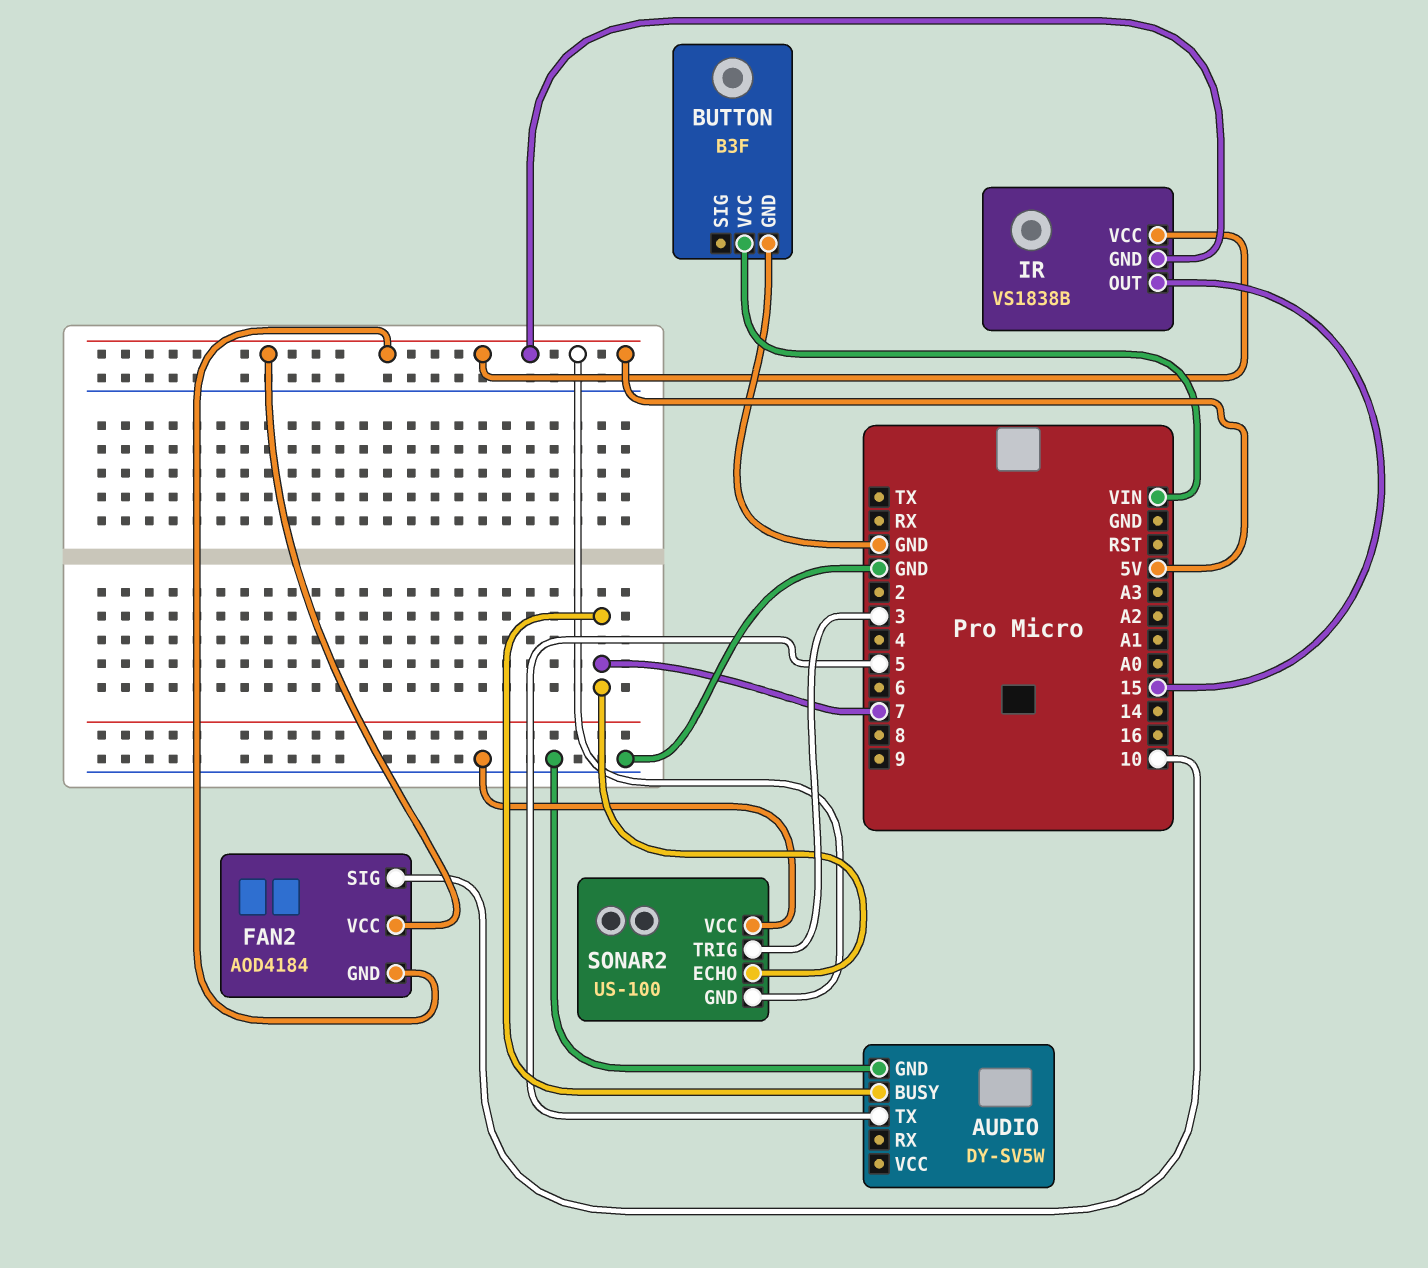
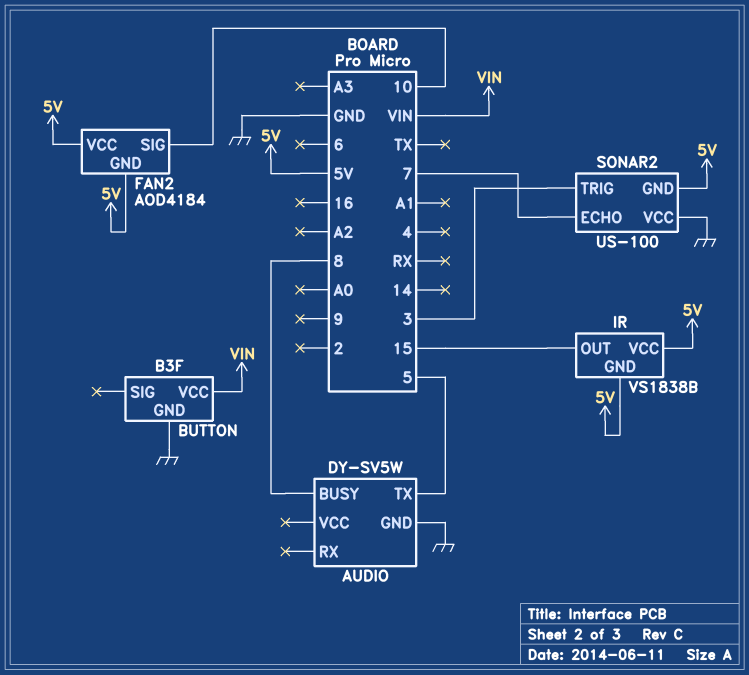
AUDIO pin BUSY: 7 -> 8

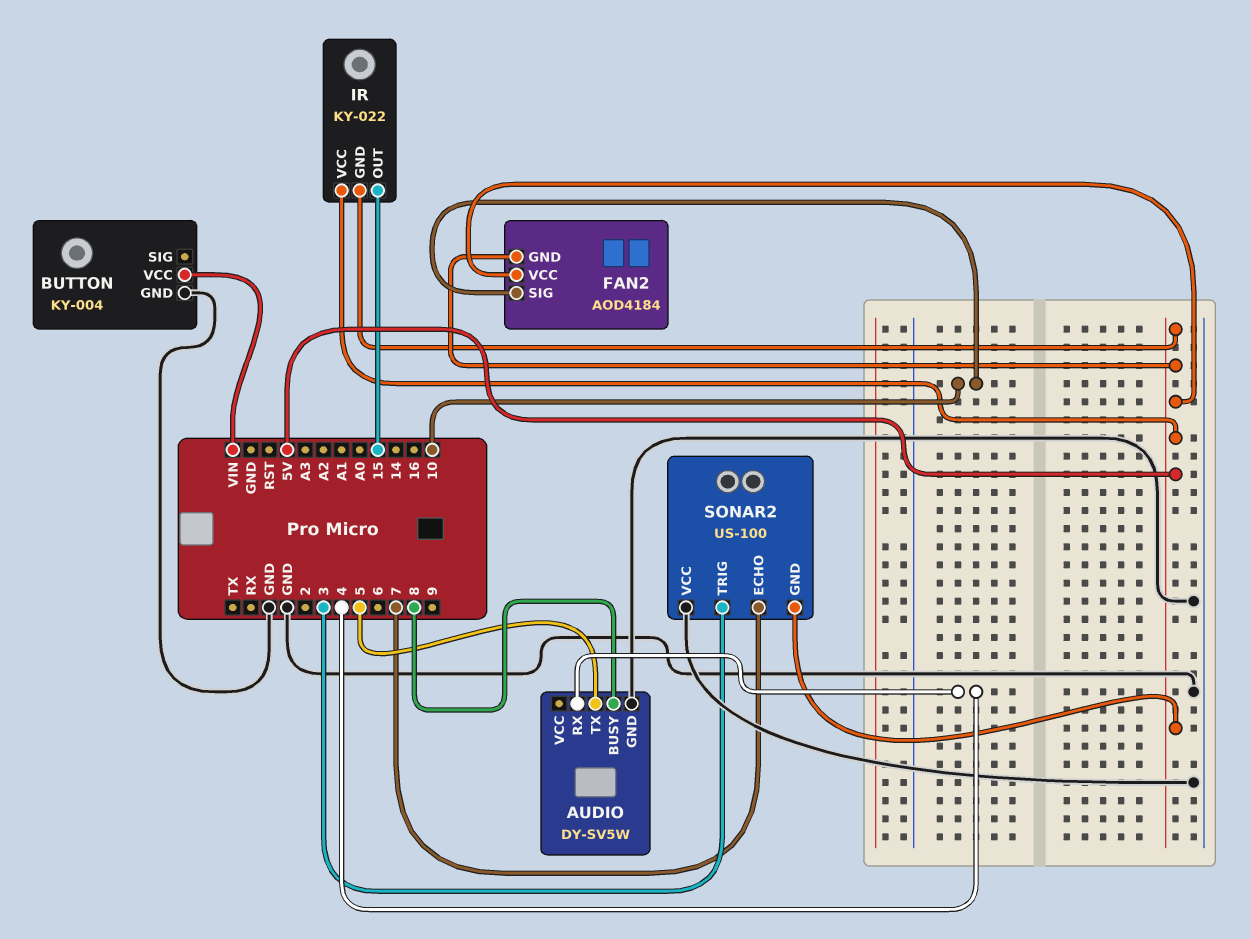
AUDIO pin RX: none -> 4
BUTTON: B3F -> KY-004
IR: VS1838B -> KY-022

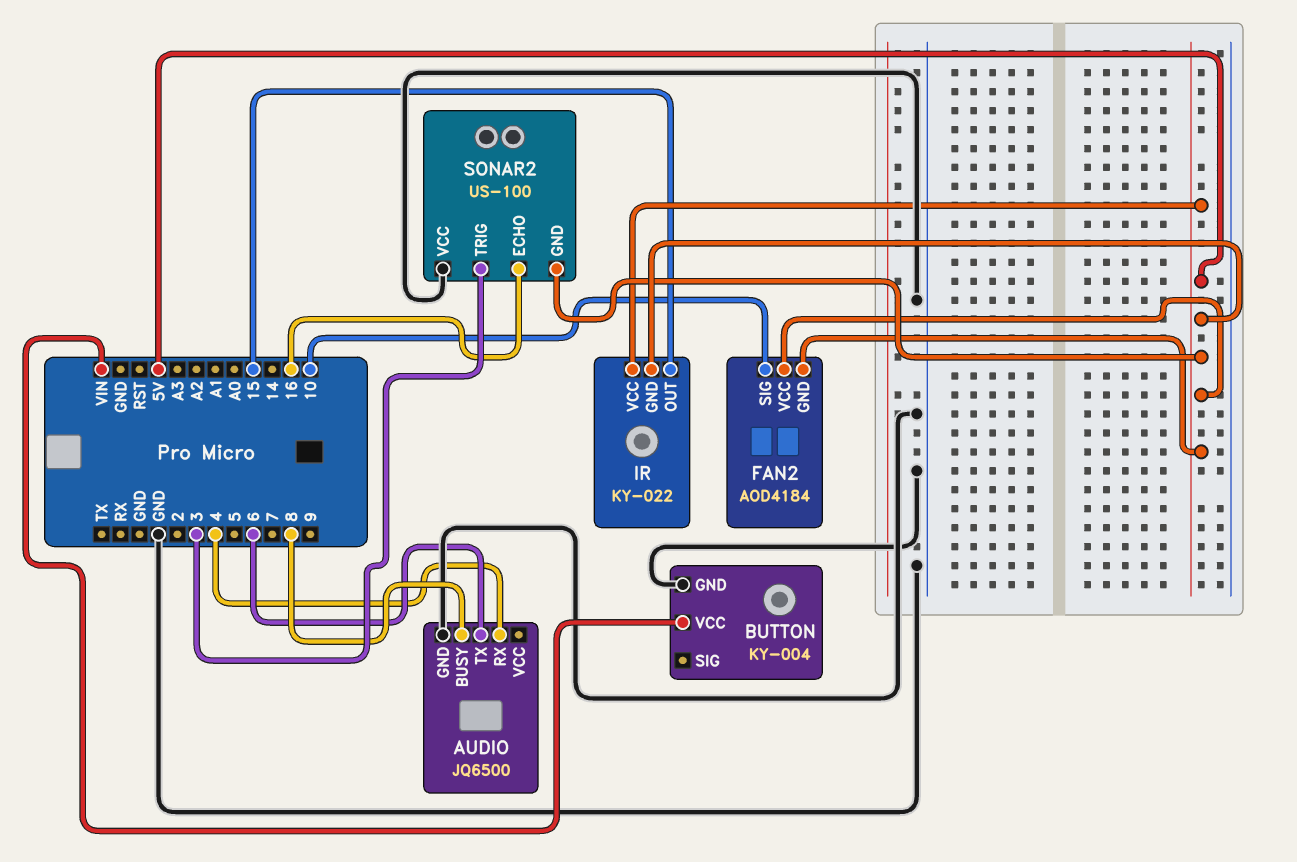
AUDIO: DY-SV5W -> JQ6500
AUDIO pin TX: 5 -> 6
SONAR2 pin ECHO: 7 -> 16

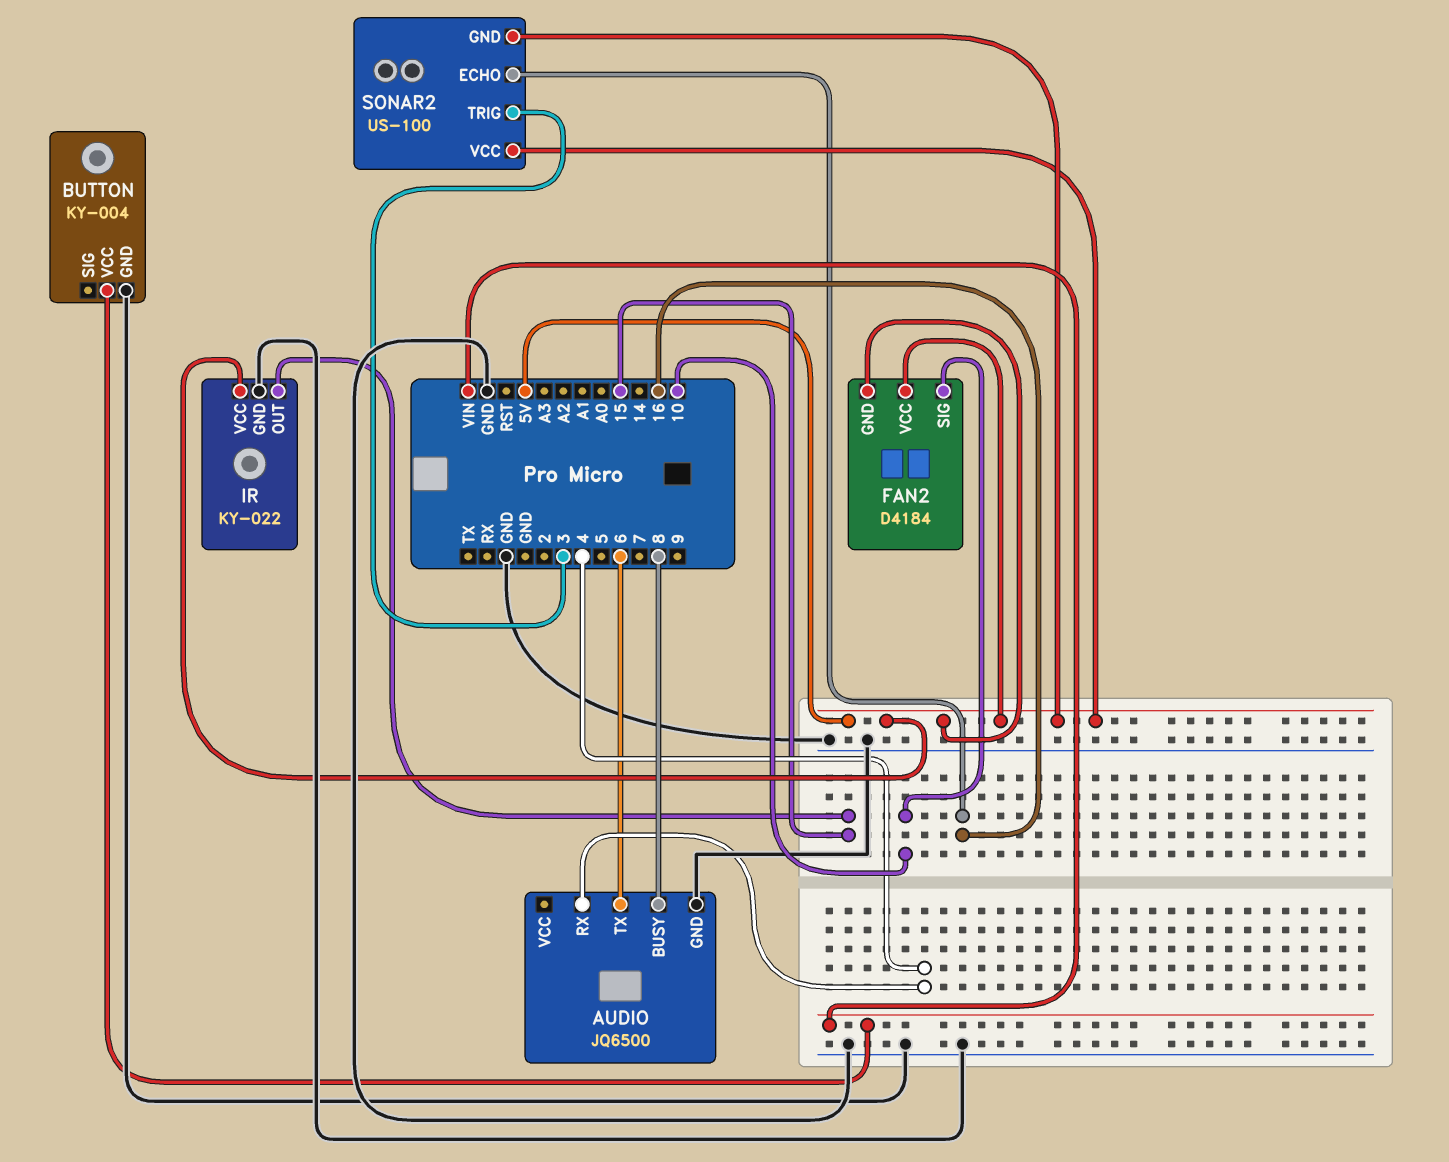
FAN2: AOD4184 -> D4184
IR pin GND: 5V -> GND
SONAR2 pin VCC: GND -> 5V

